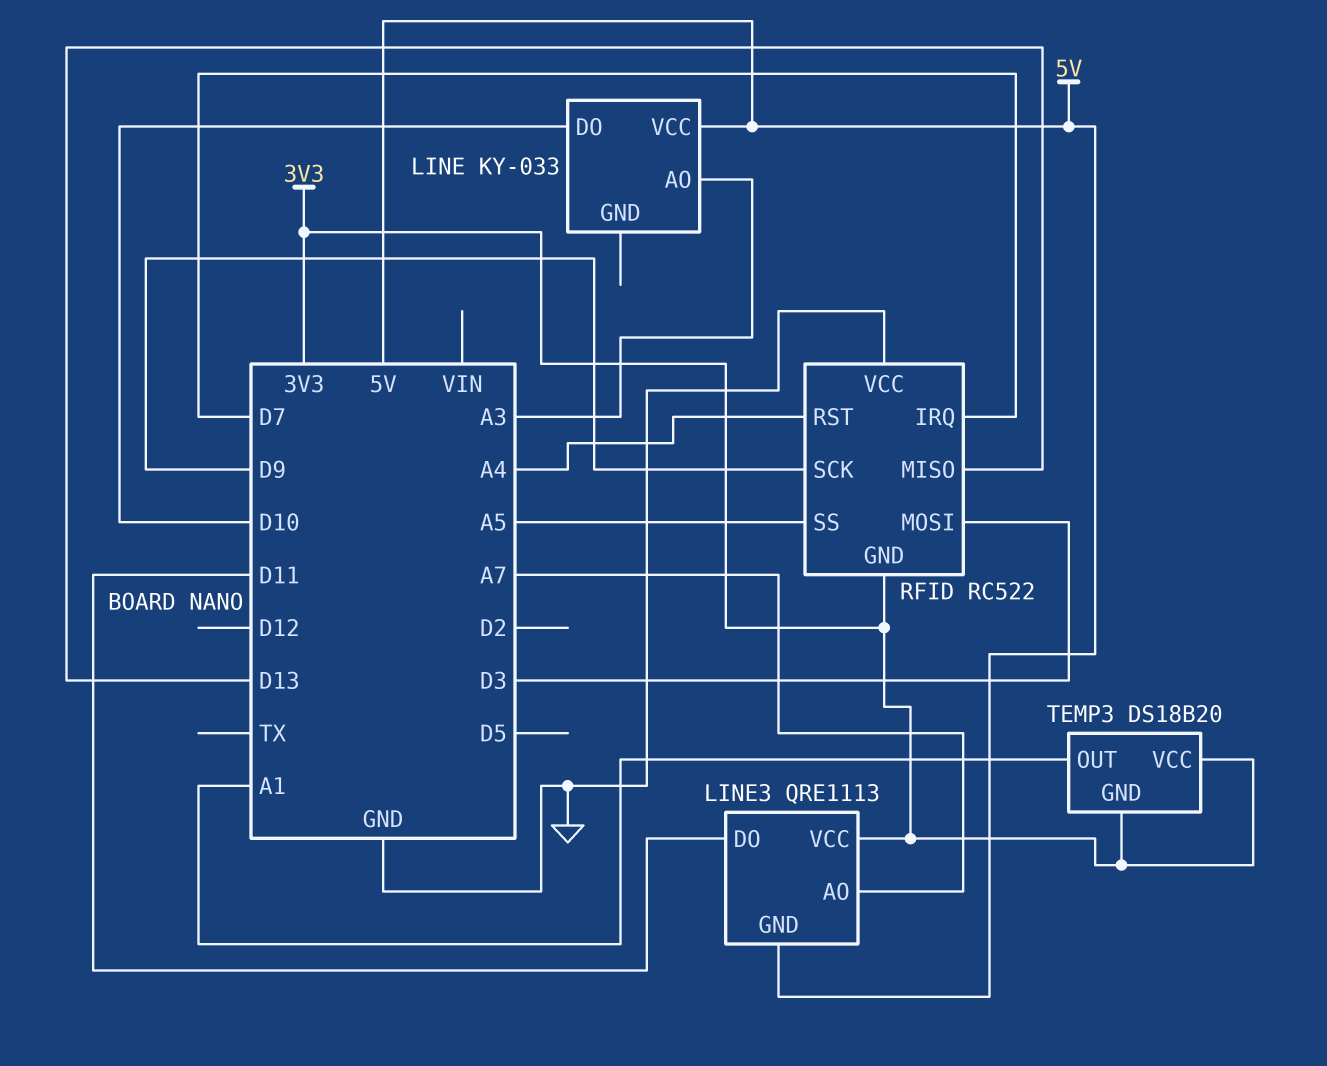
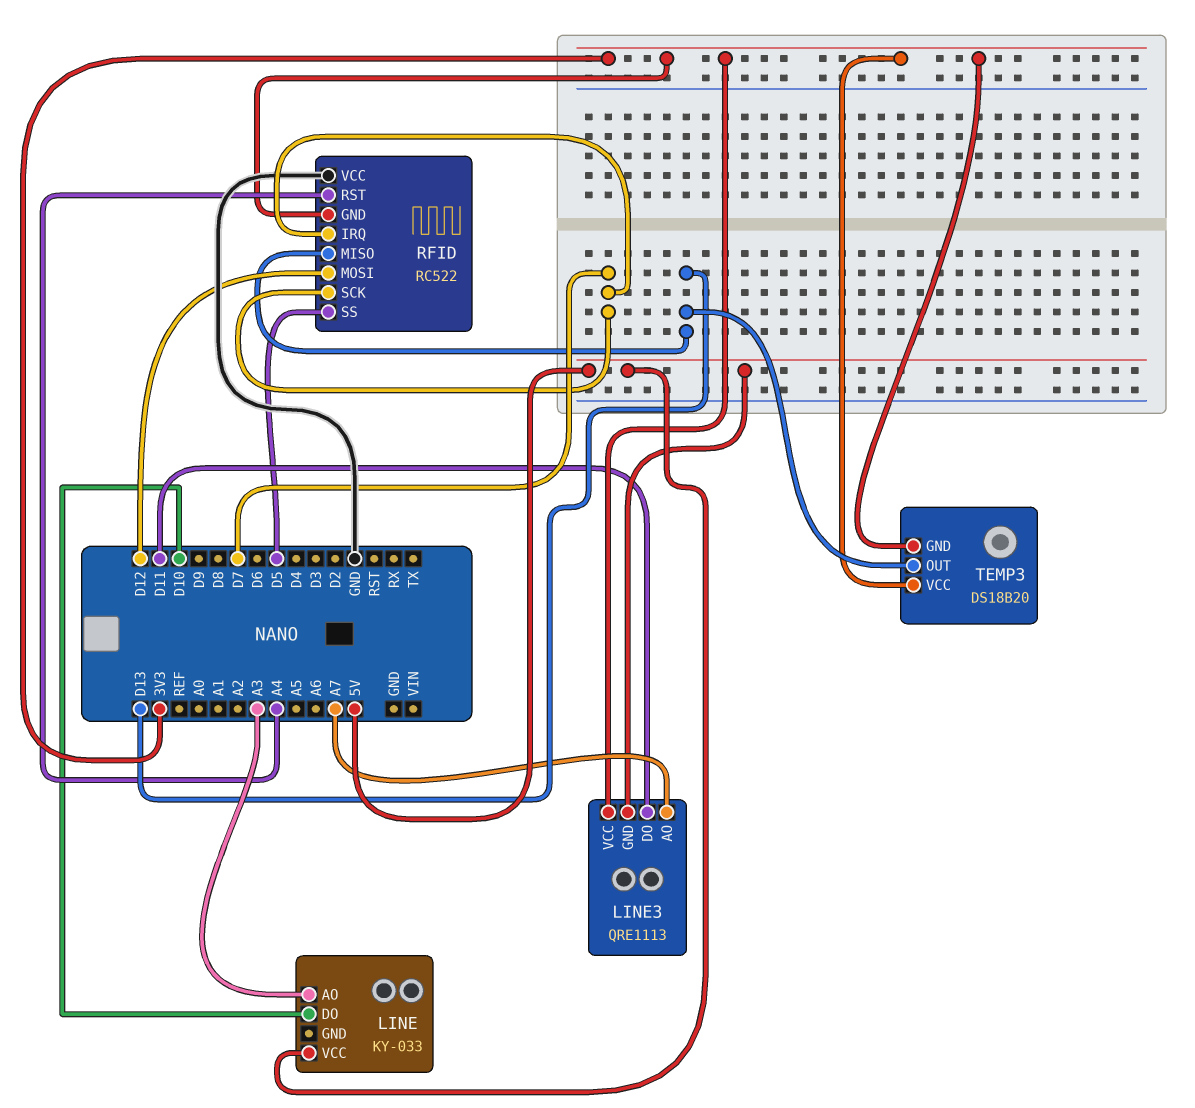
RFID pin MOSI: D3 -> D12
RFID pin SCK: D9 -> D7
RFID pin SS: A5 -> D5
TEMP3 pin OUT: A1 -> D13

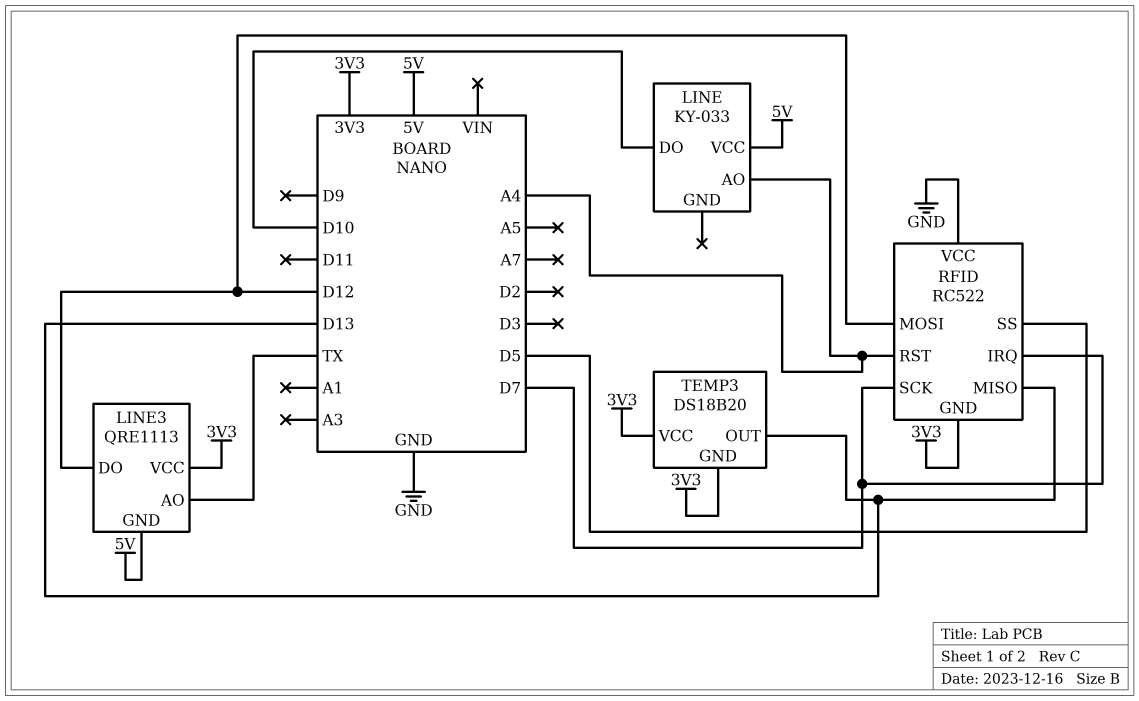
LINE pin AO: A3 -> A4
LINE3 pin AO: A7 -> TX
LINE3 pin DO: D11 -> D12

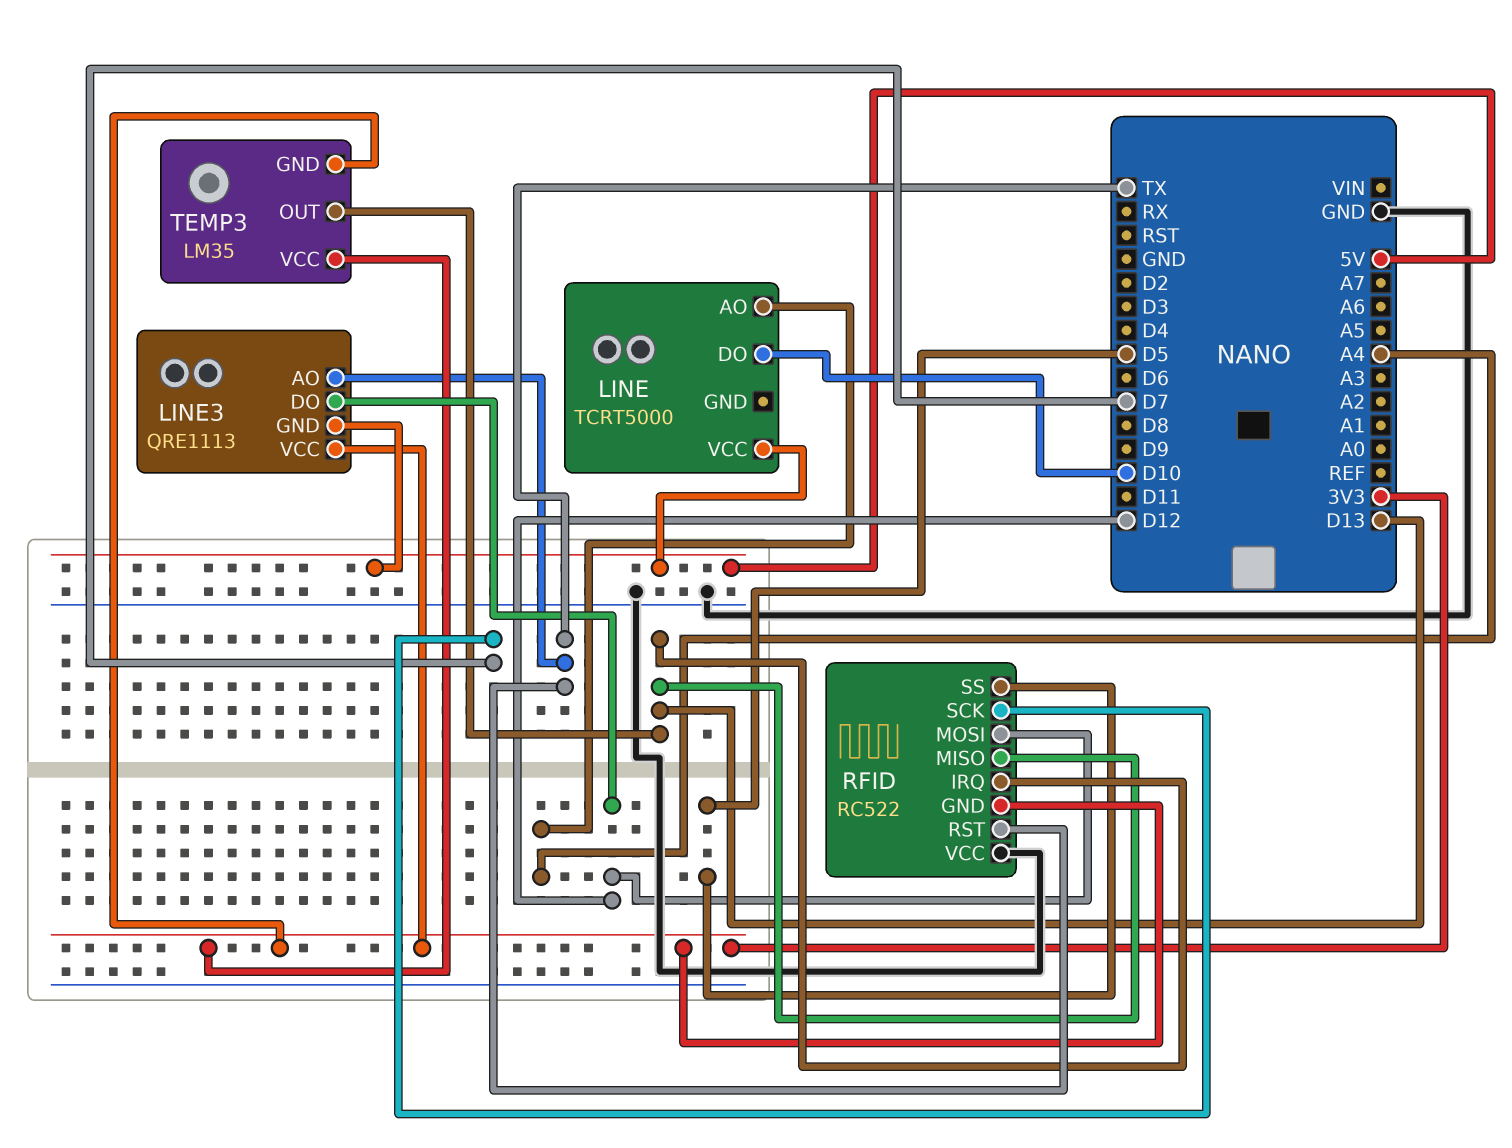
LINE: KY-033 -> TCRT5000
RFID pin IRQ: D7 -> D13
RFID pin RST: A4 -> TX
TEMP3: DS18B20 -> LM35

